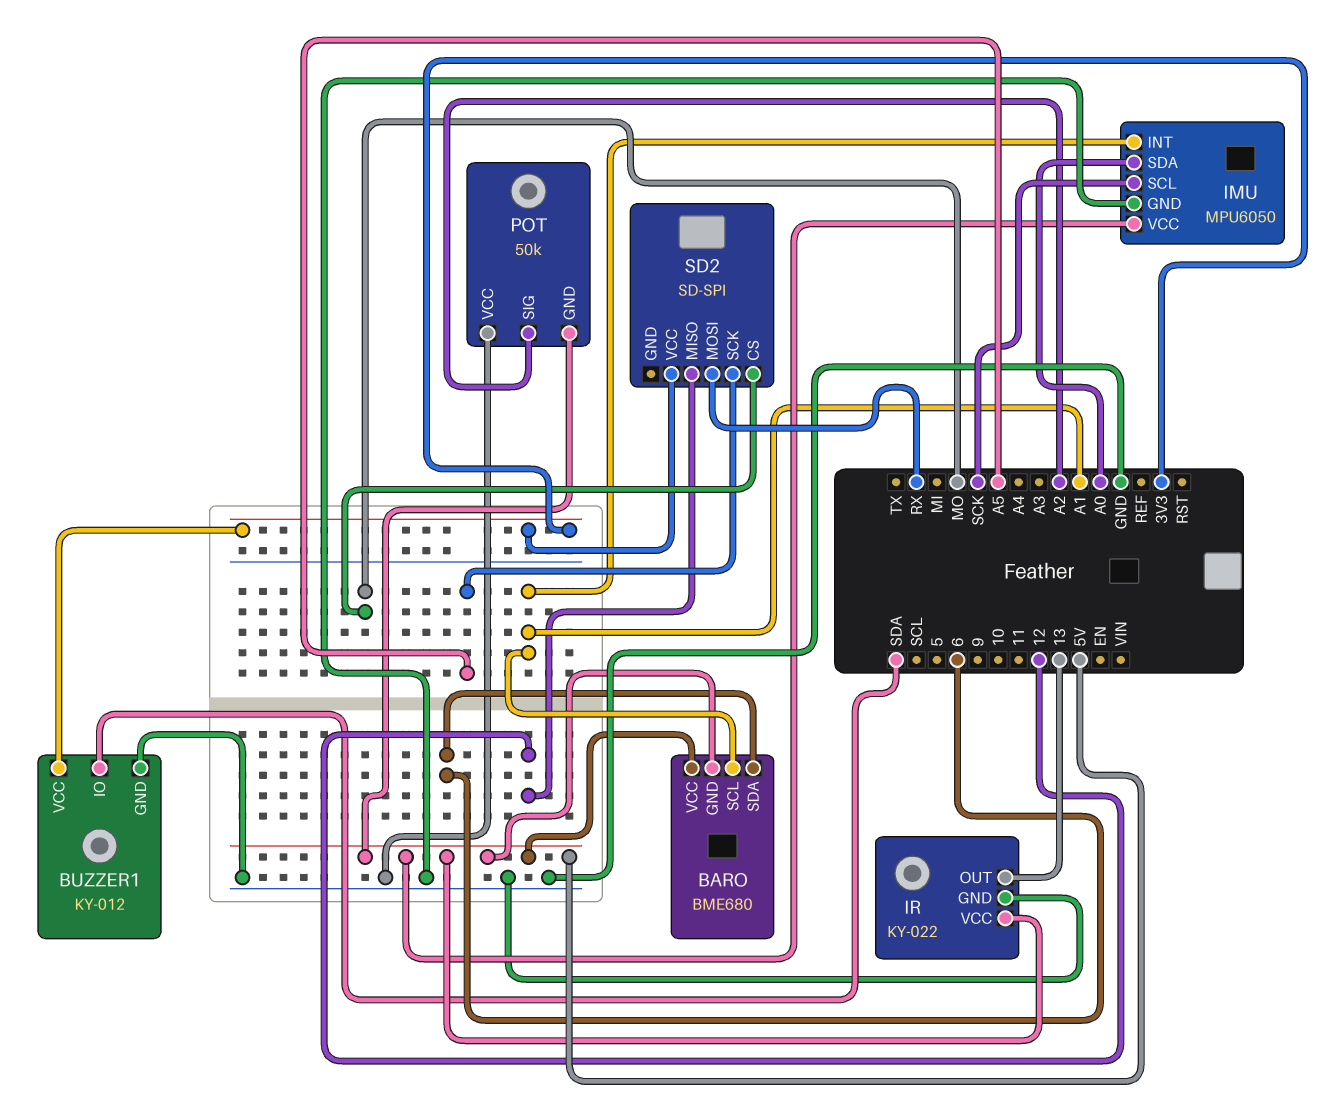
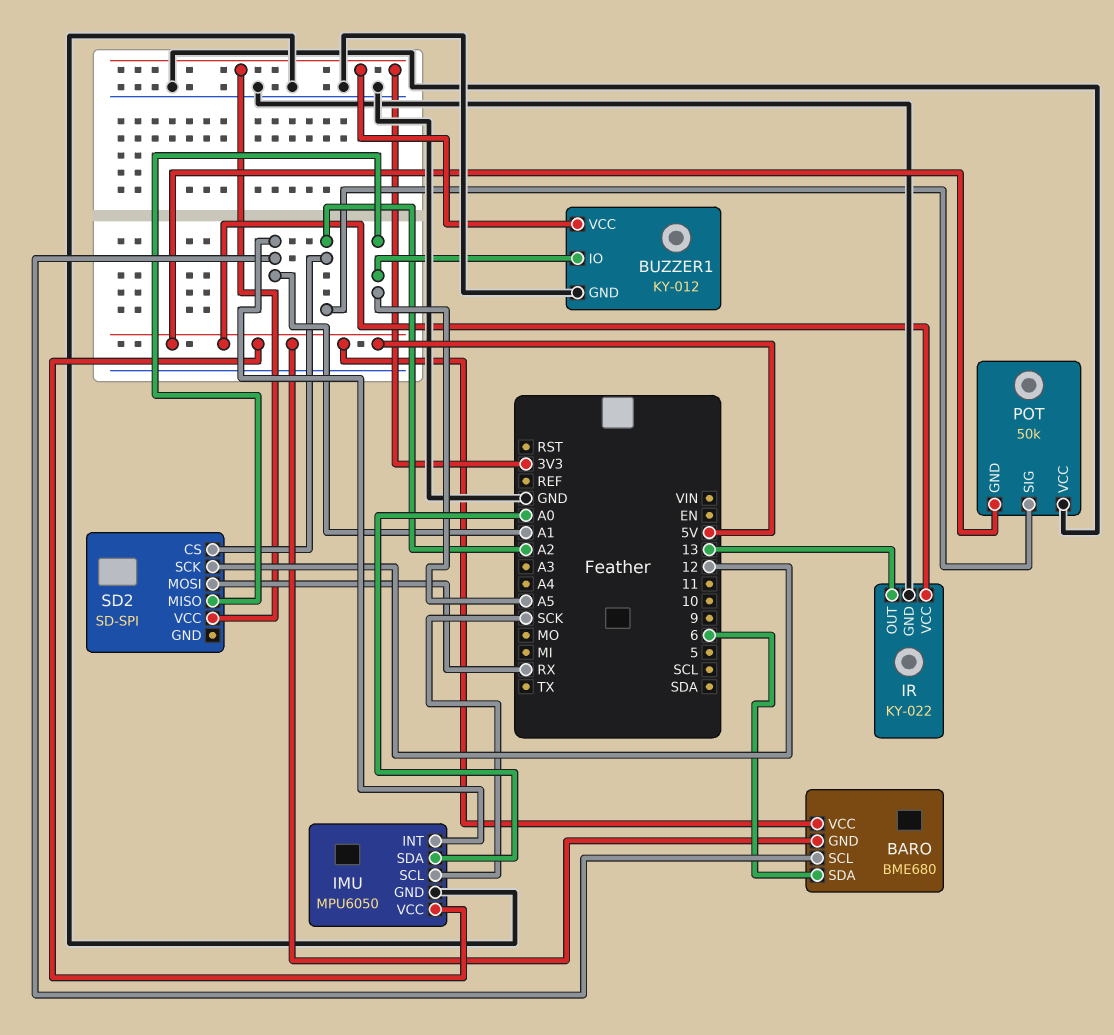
BUZZER1 pin IO: SDA -> A5
SD2 pin CS: MO -> A2
SD2 pin MISO: 12 -> A5
SD2 pin SCK: A5 -> 12

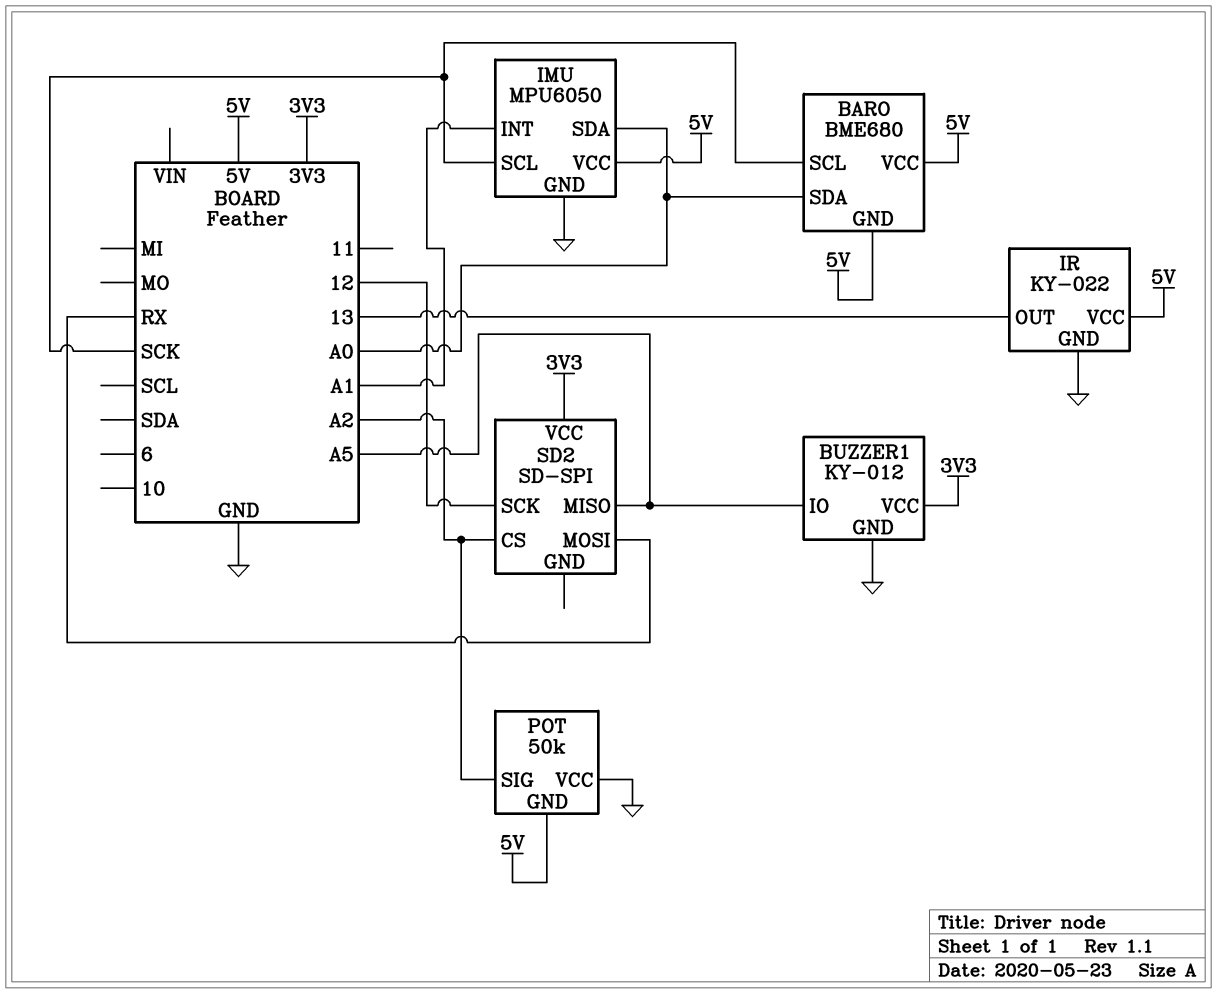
BARO pin SCL: A1 -> SCK
BARO pin SDA: 6 -> A0

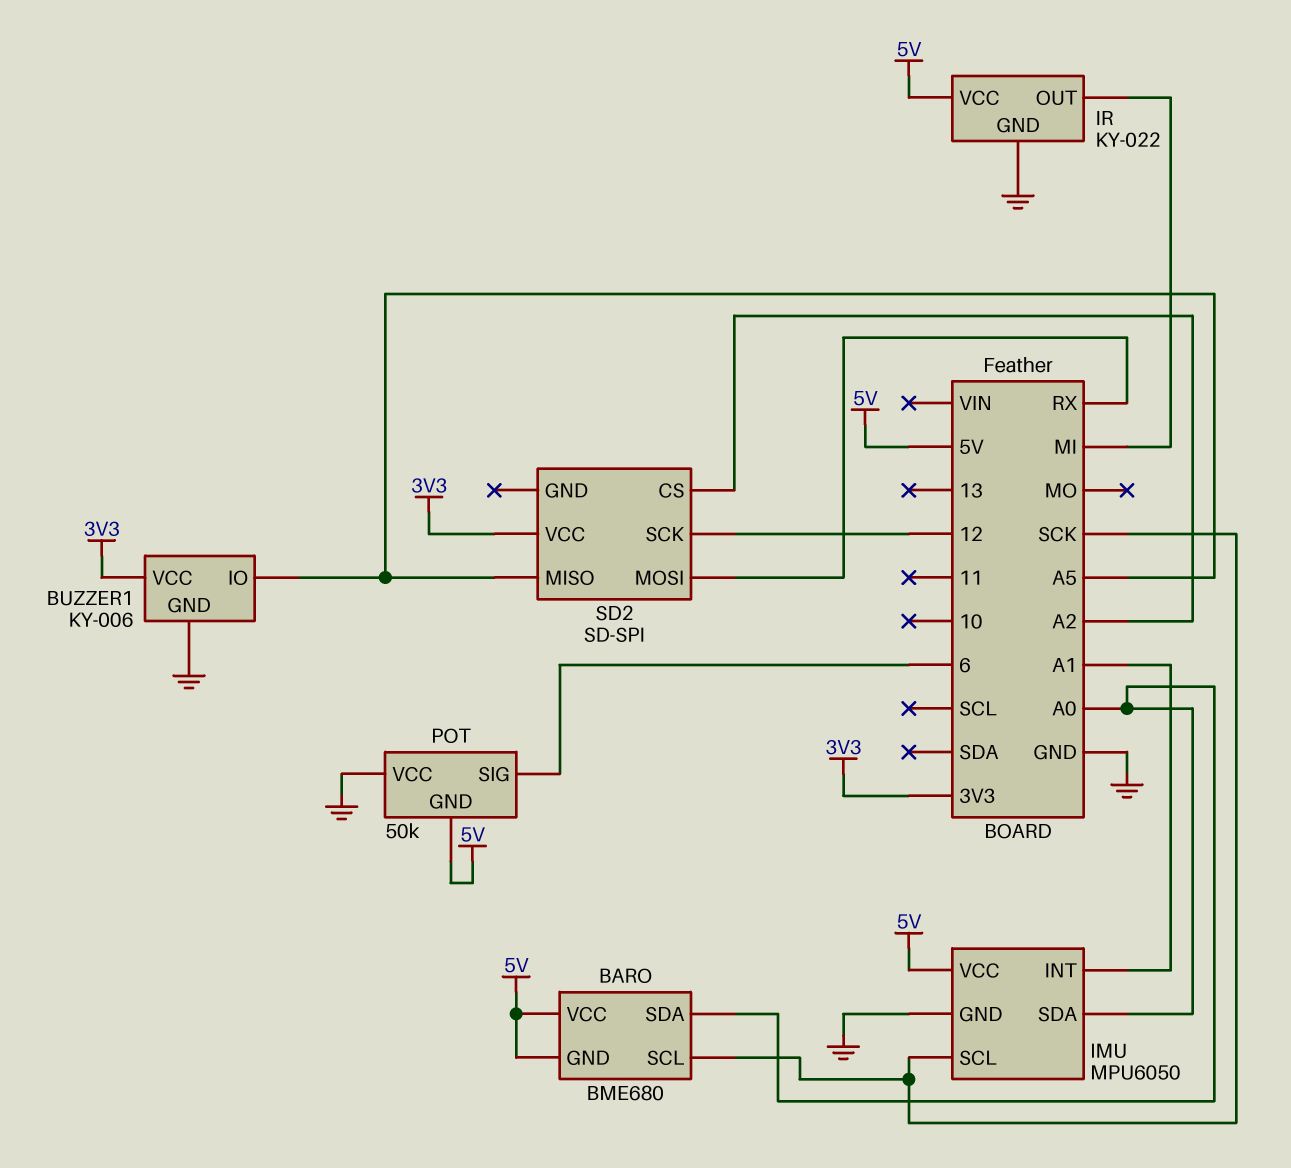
BUZZER1: KY-012 -> KY-006
IR pin OUT: 13 -> MI
POT pin SIG: A2 -> 6

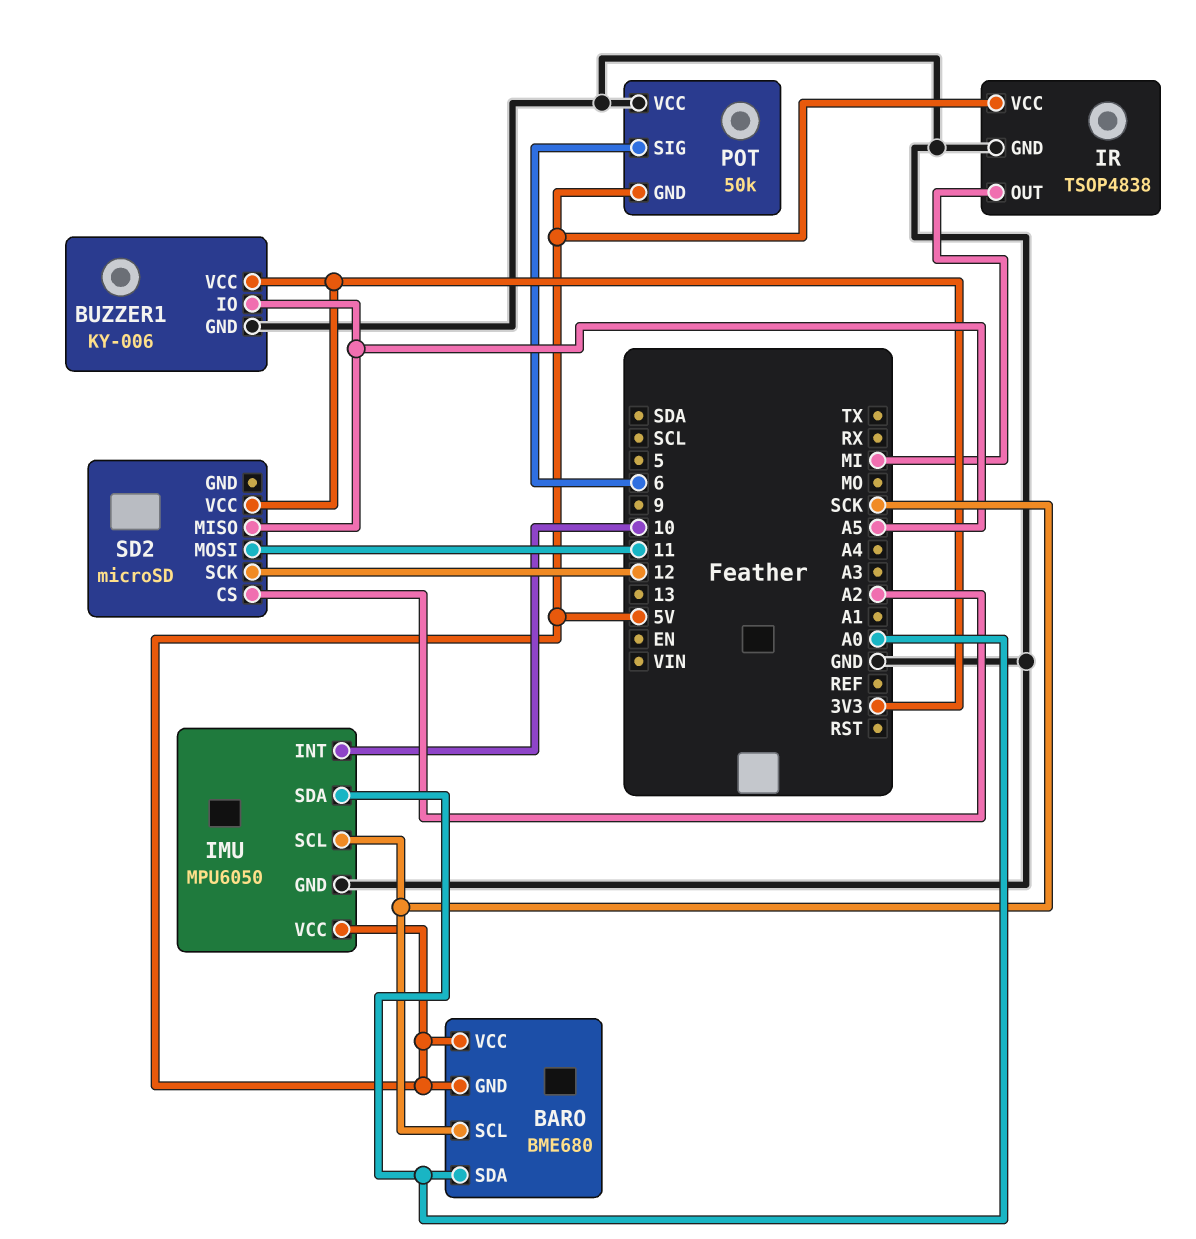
IMU pin INT: A1 -> 10
IR: KY-022 -> TSOP4838
SD2: SD-SPI -> microSD
SD2 pin MOSI: RX -> 11

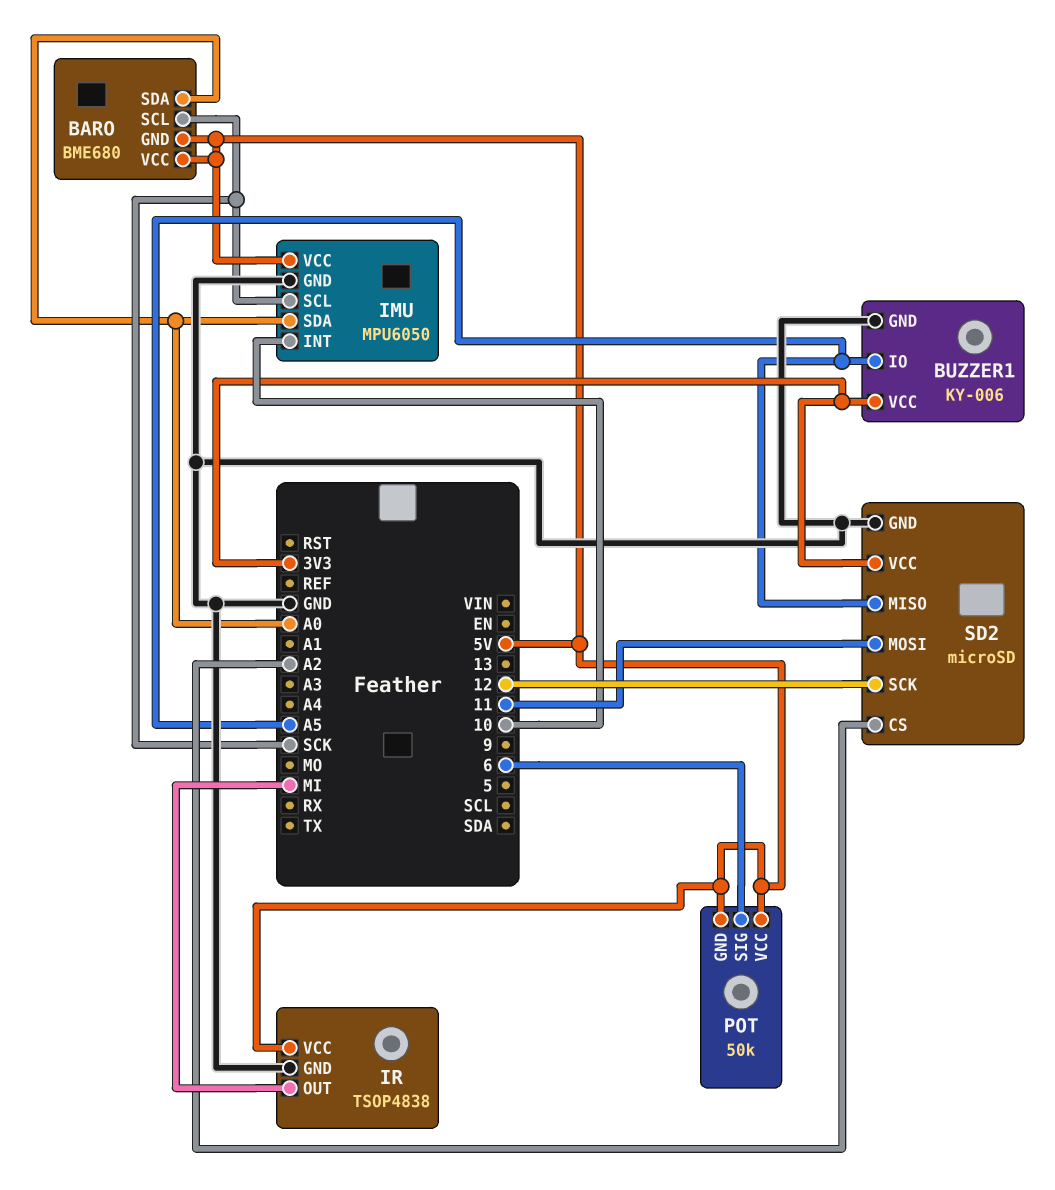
POT pin VCC: GND -> 5V
SD2 pin GND: none -> GND

